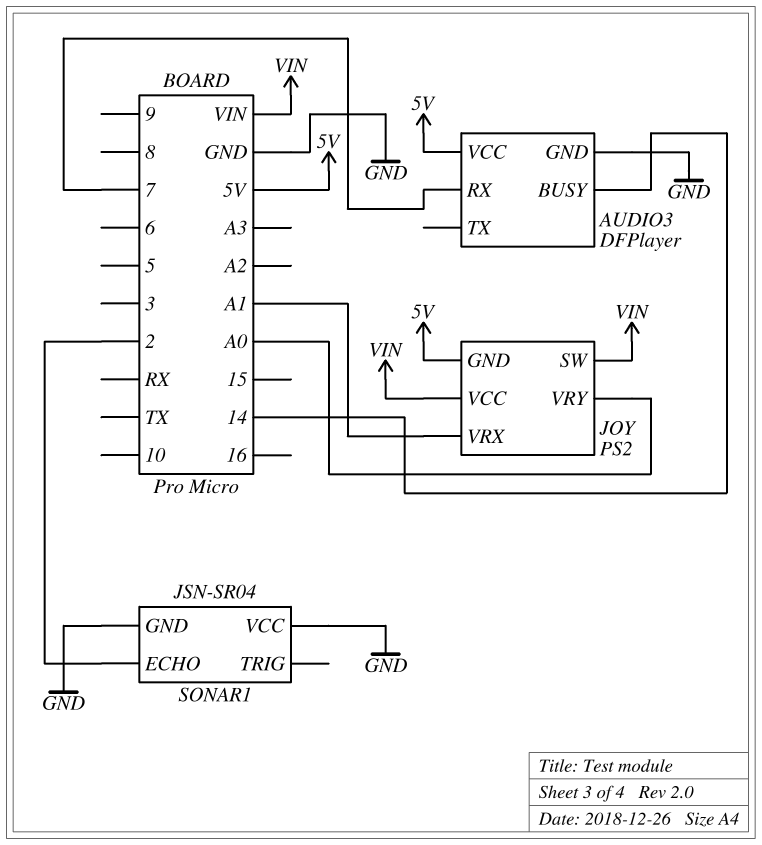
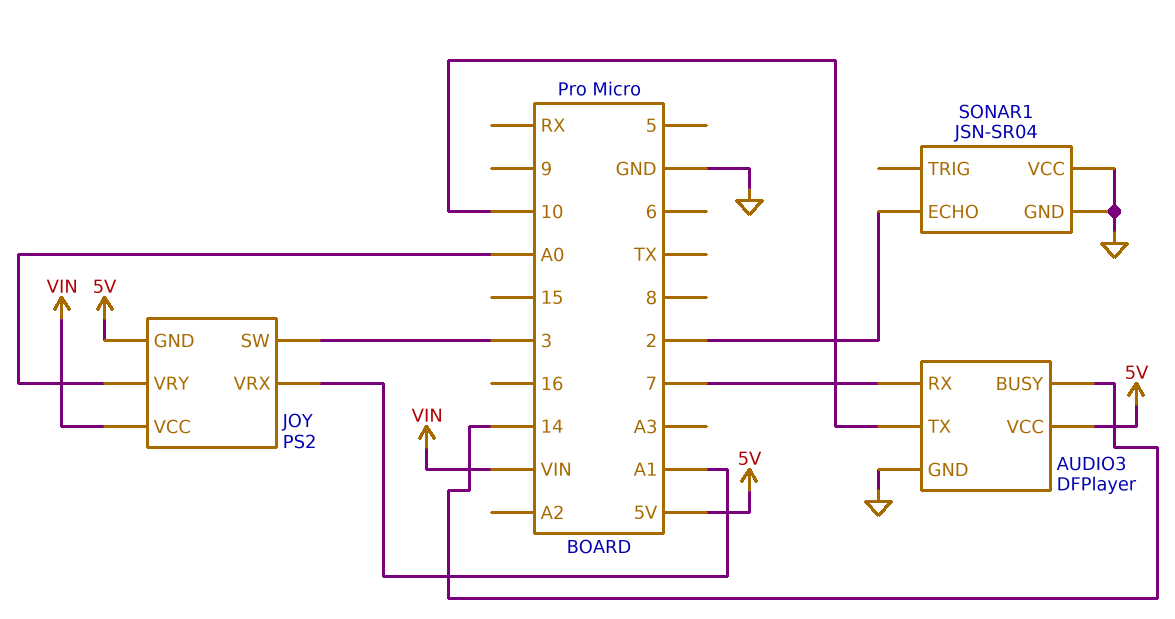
AUDIO3 pin TX: none -> 10
JOY pin SW: VIN -> 3

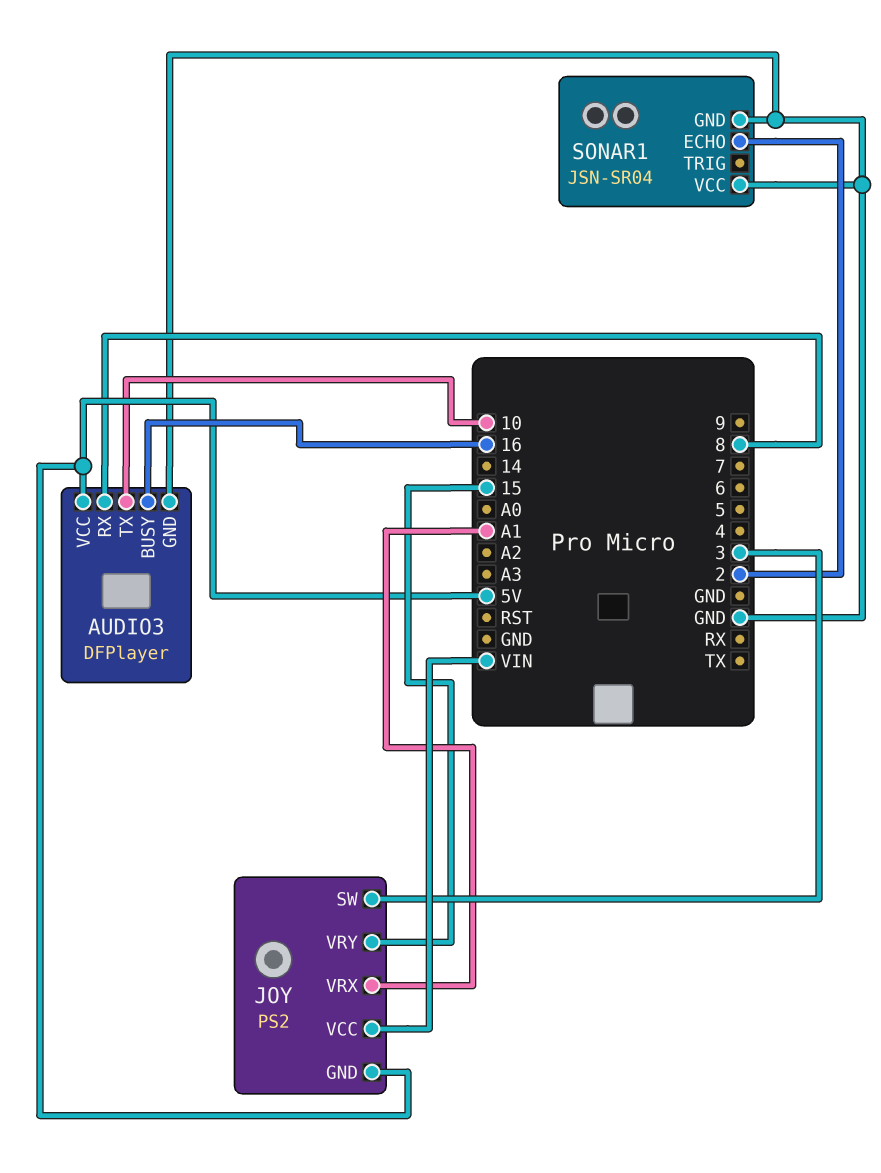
AUDIO3 pin BUSY: 14 -> 16
AUDIO3 pin RX: 7 -> 8
JOY pin VRY: A0 -> 15

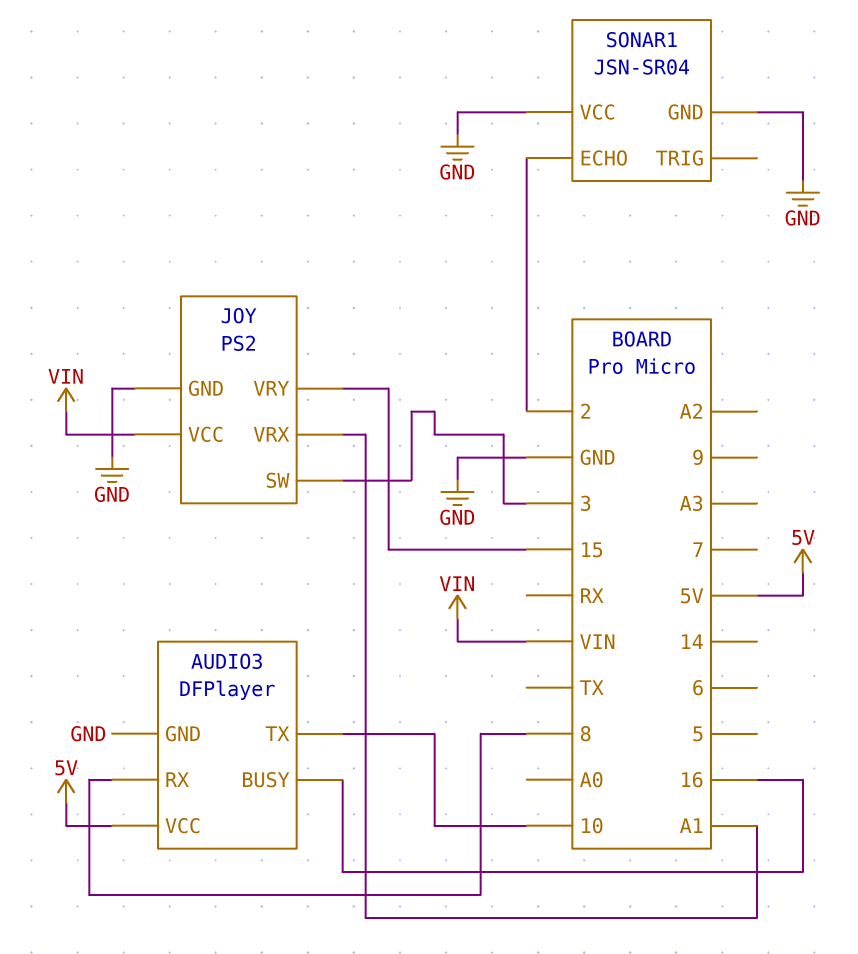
JOY pin GND: 5V -> GND

